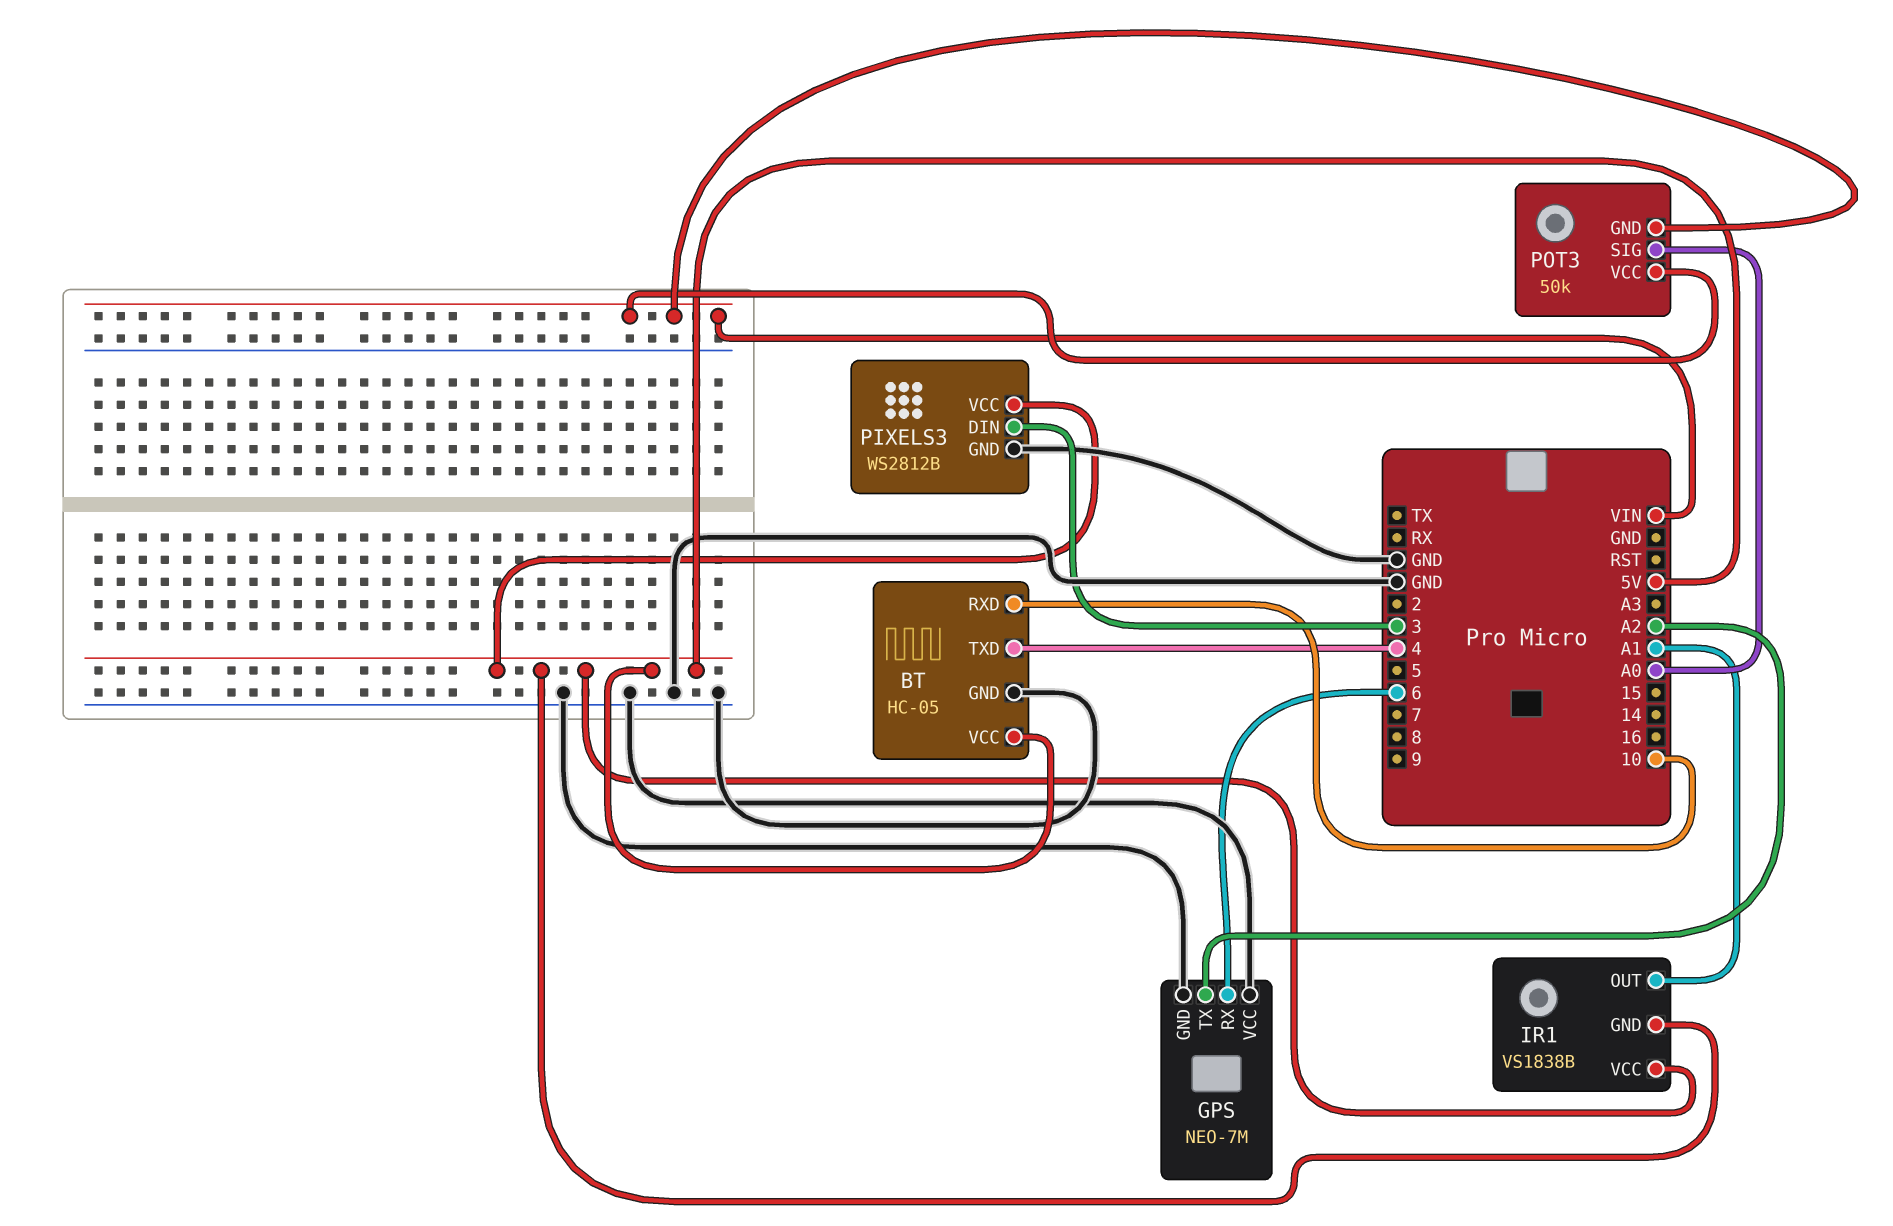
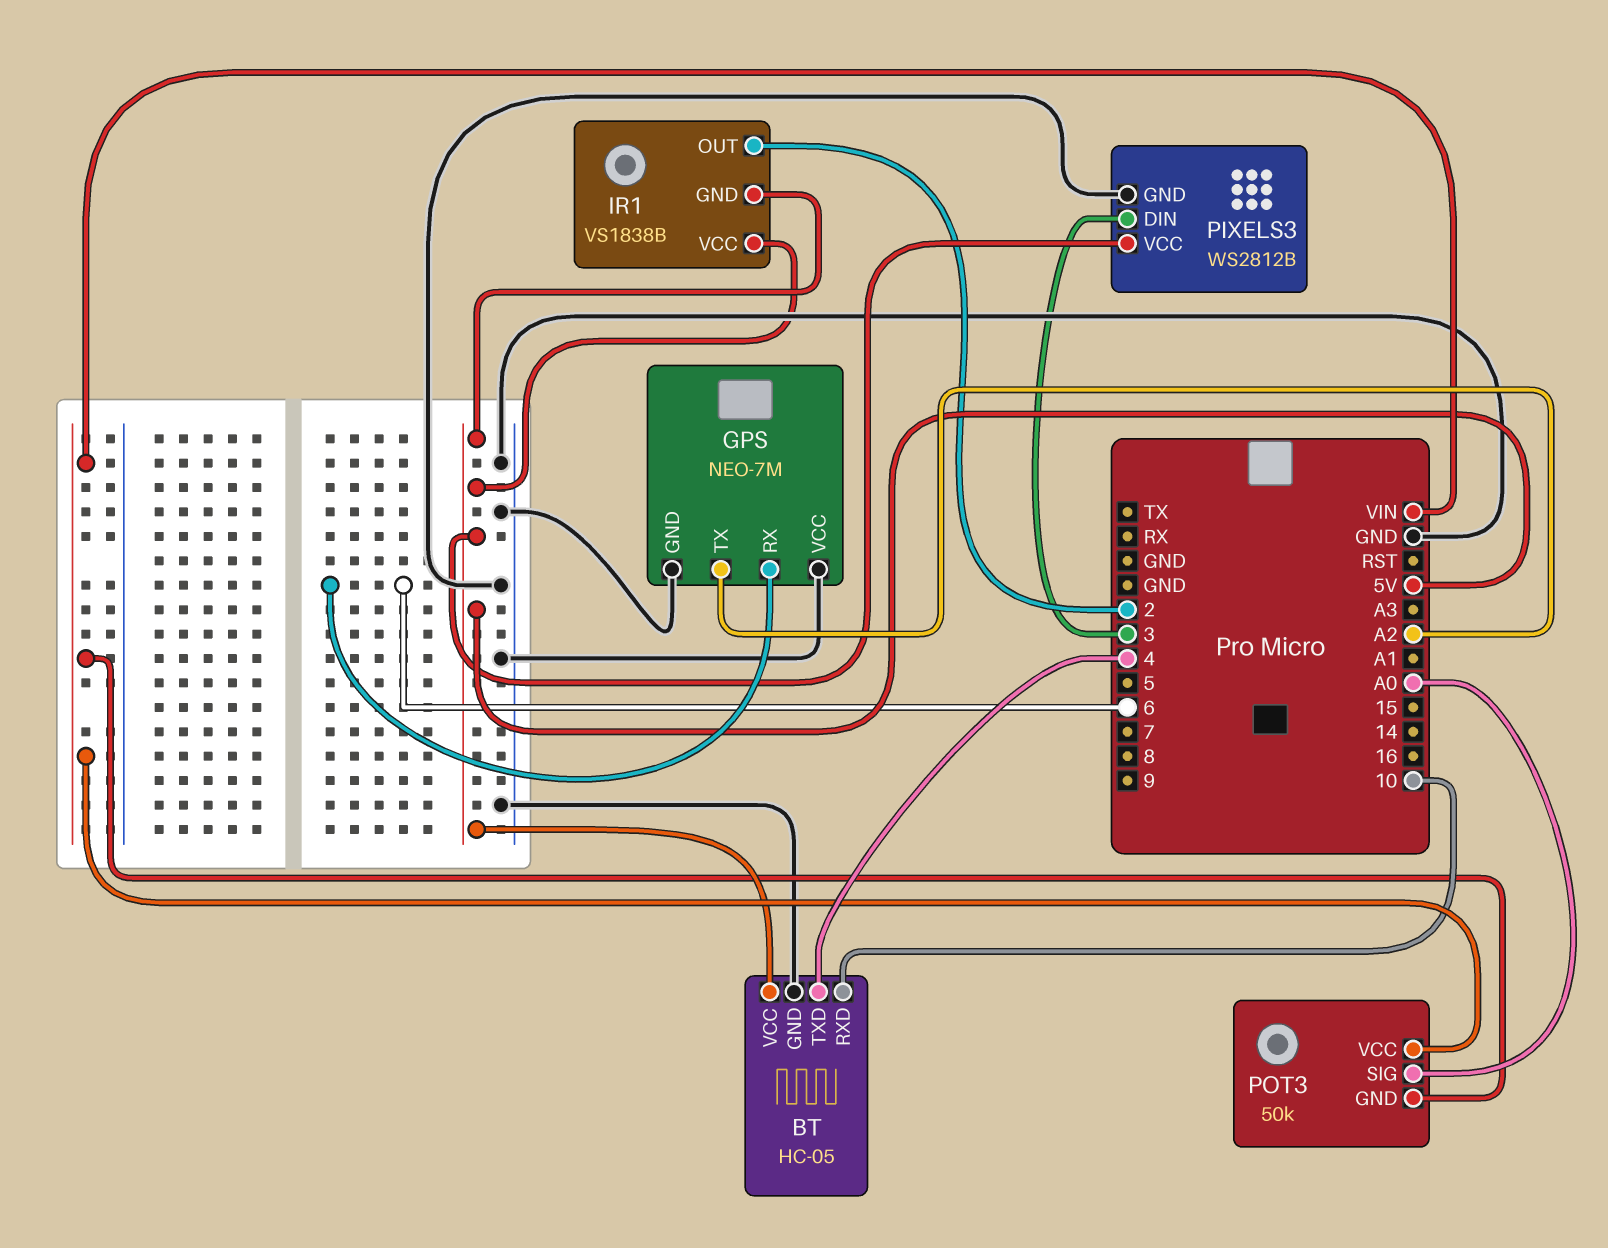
IR1 pin OUT: A1 -> 2

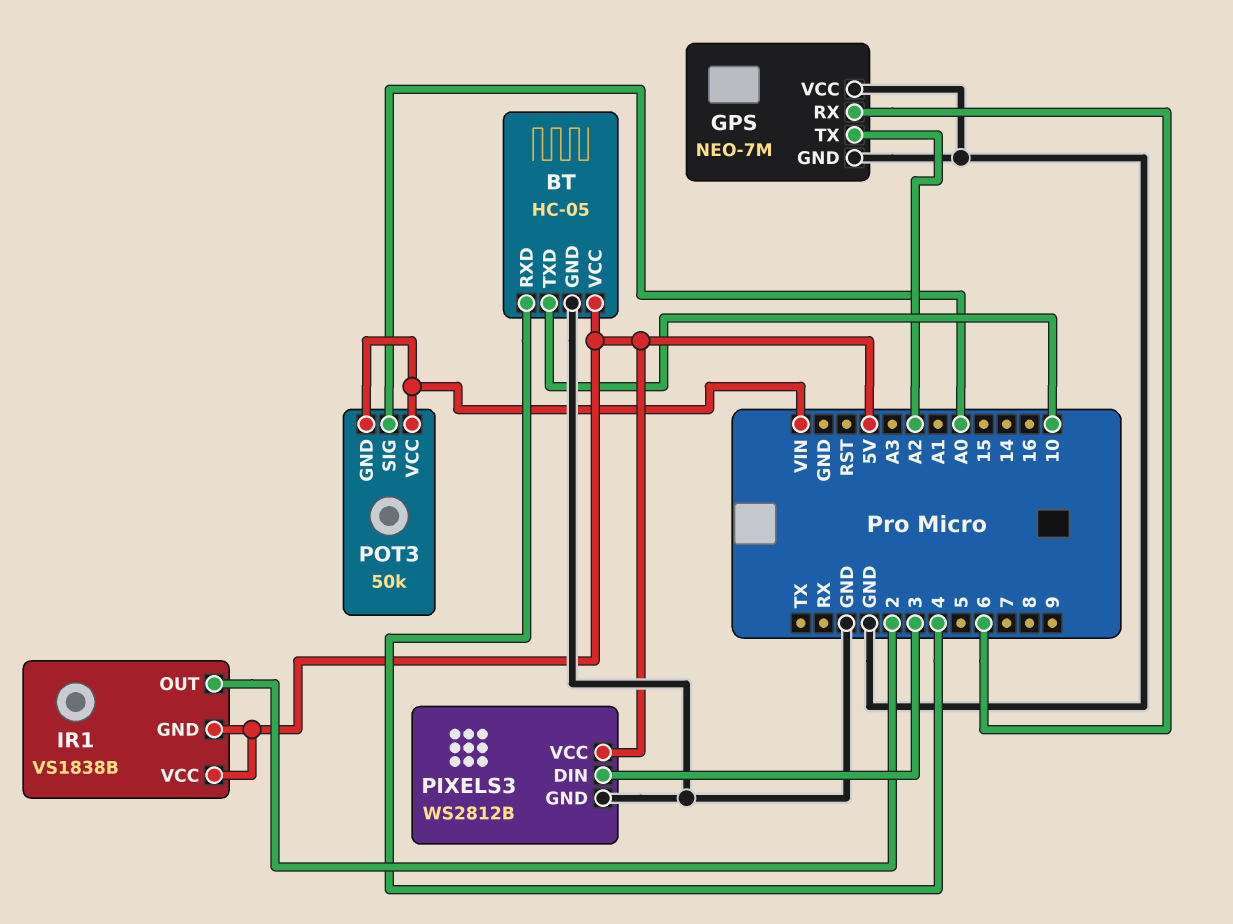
BT pin RXD: 10 -> 4
BT pin TXD: 4 -> 10

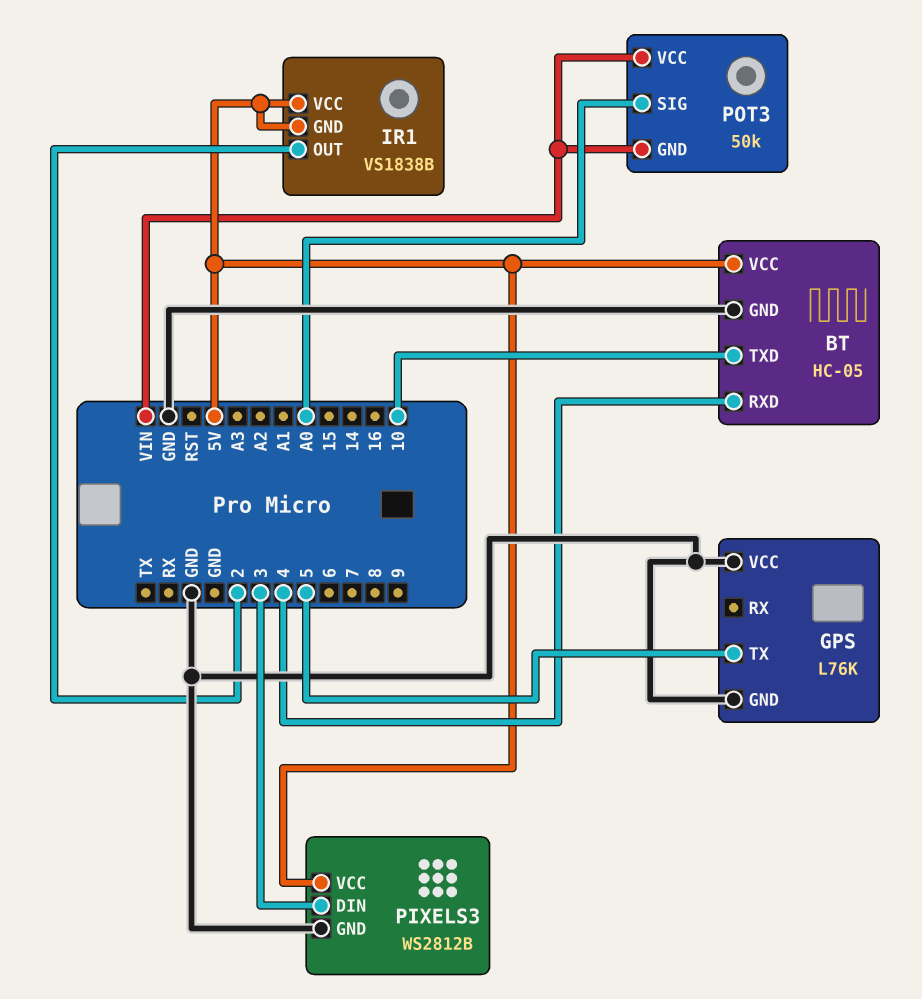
GPS: NEO-7M -> L76K
GPS pin RX: 6 -> none
GPS pin TX: A2 -> 5

